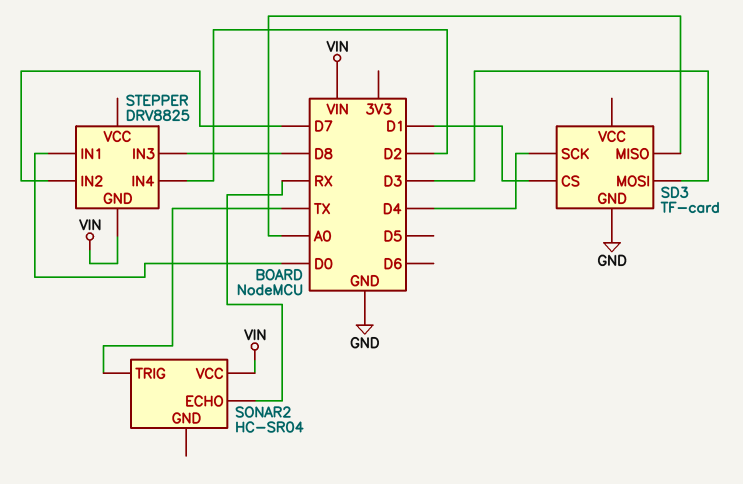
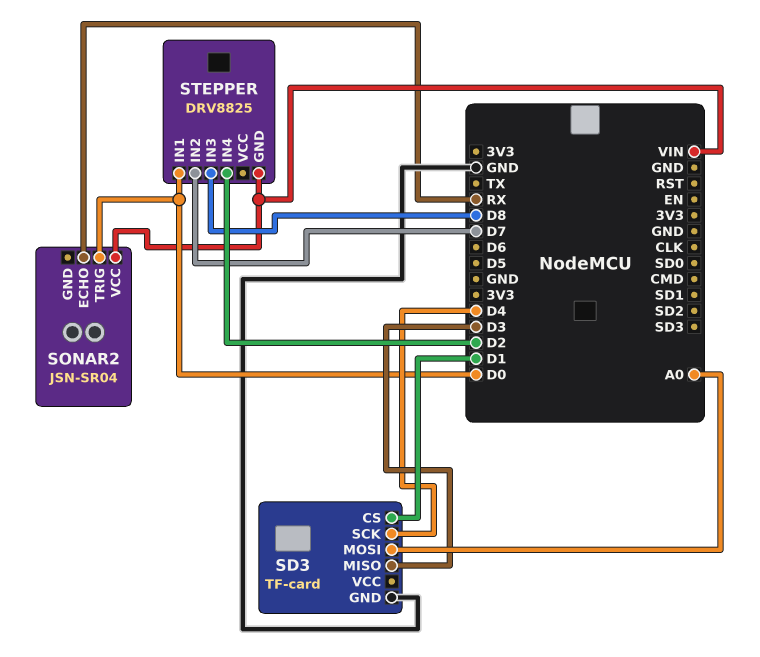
SD3 pin MISO: A0 -> D3
SD3 pin MOSI: D3 -> A0
SONAR2: HC-SR04 -> JSN-SR04
SONAR2 pin TRIG: TX -> D0

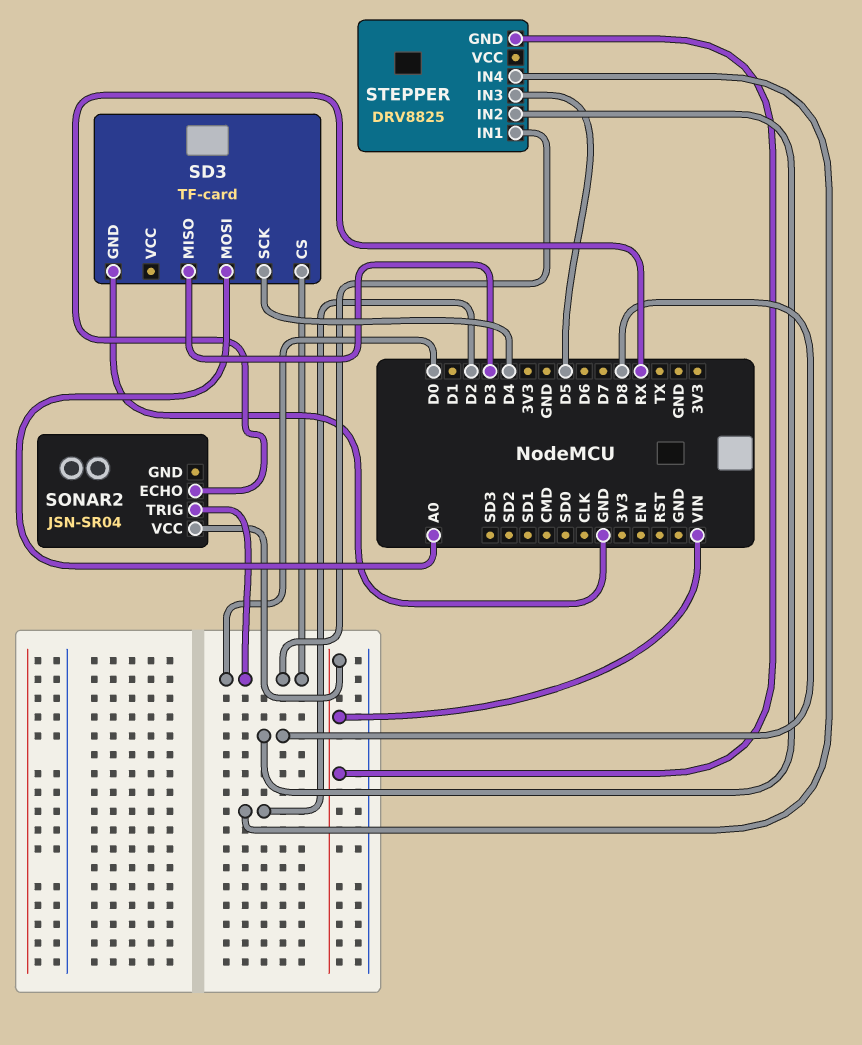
SD3 pin CS: D1 -> D0
STEPPER pin IN2: D7 -> D8
STEPPER pin IN3: D8 -> D5

